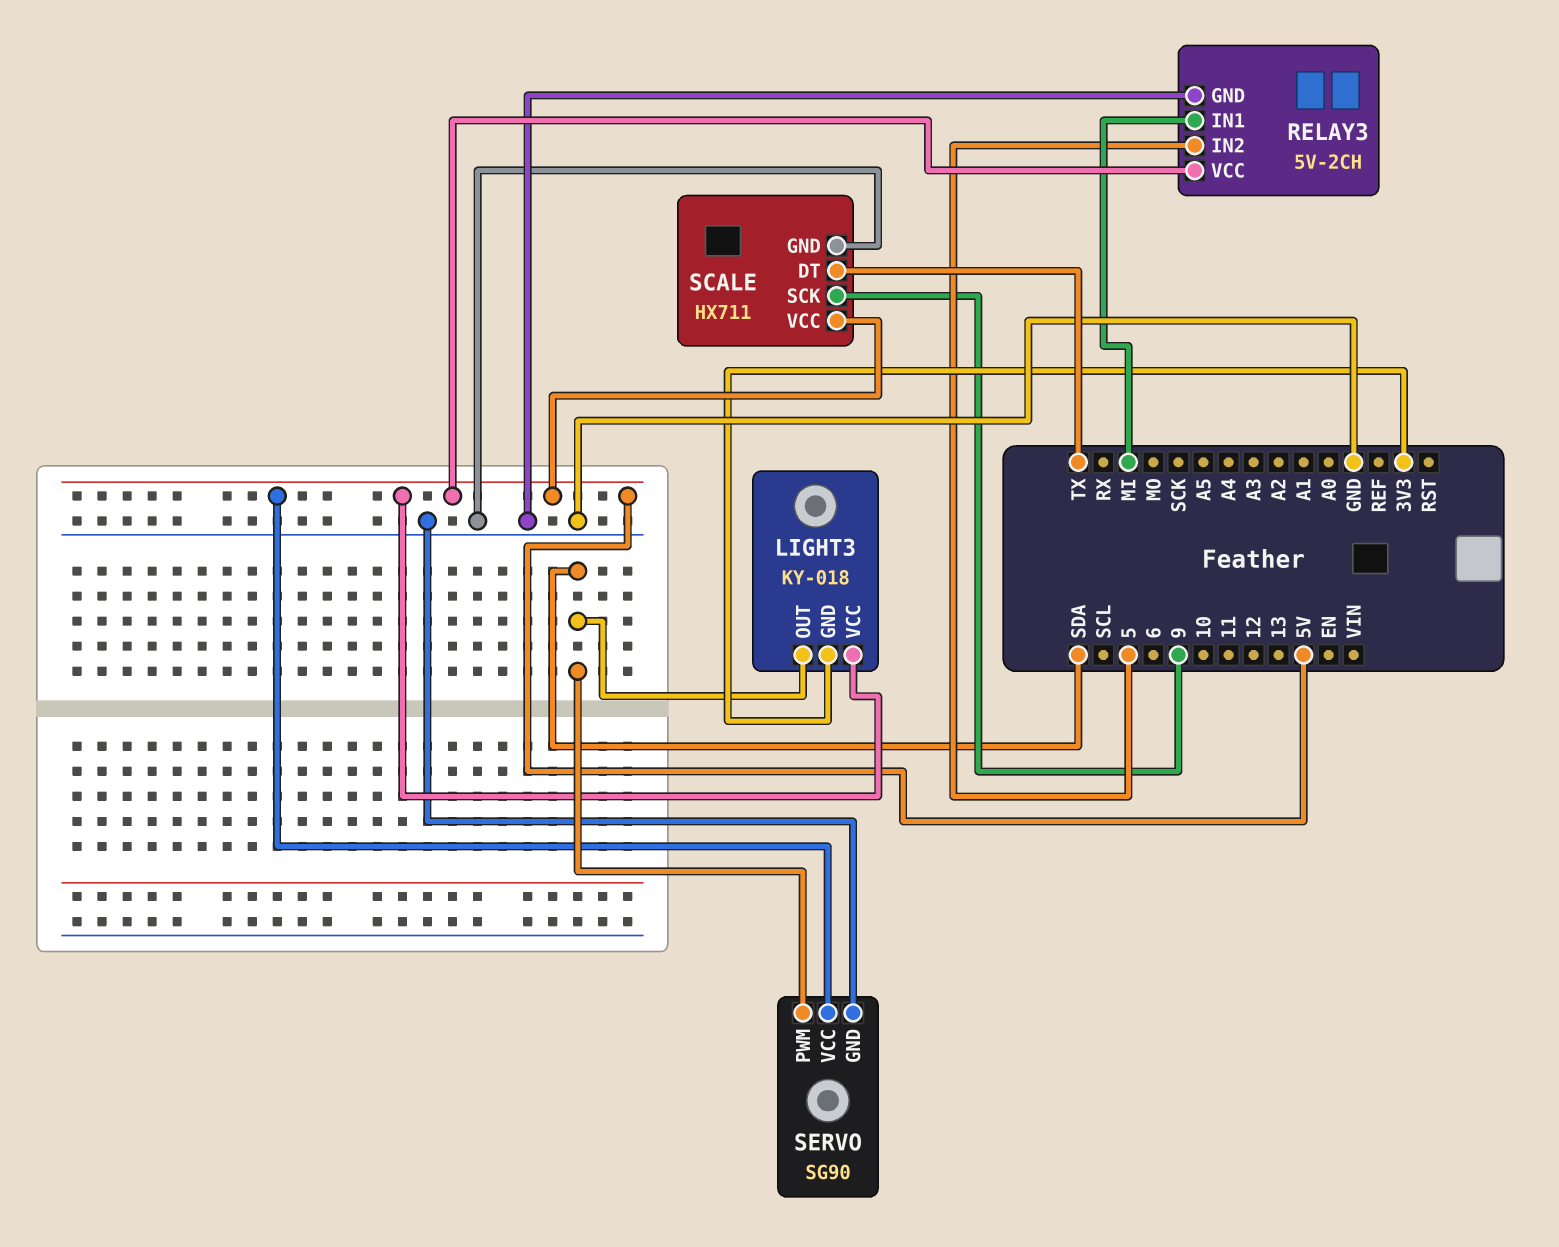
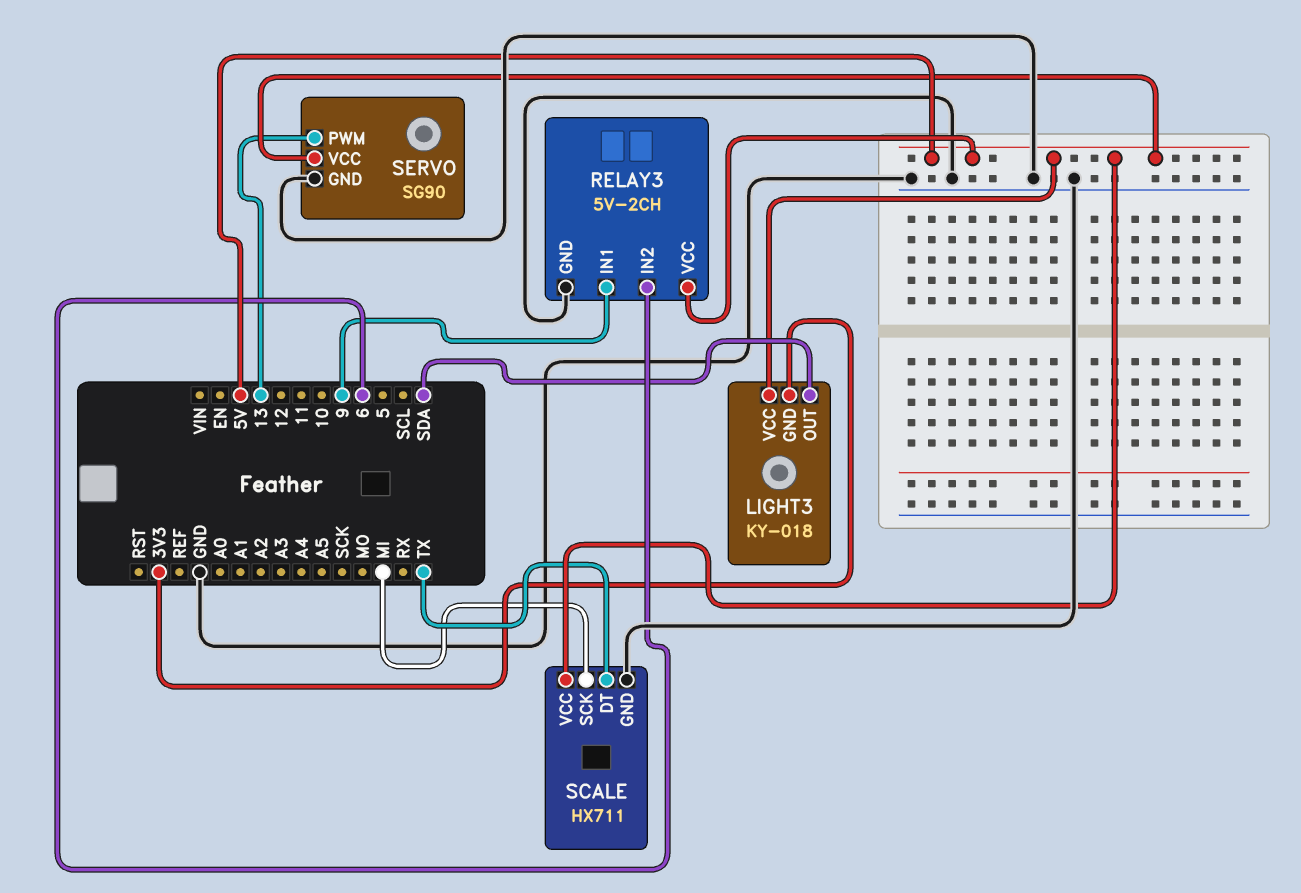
RELAY3 pin IN1: MI -> 9
RELAY3 pin IN2: 5 -> 6
SCALE pin SCK: 9 -> MI
SERVO pin PWM: SDA -> 13

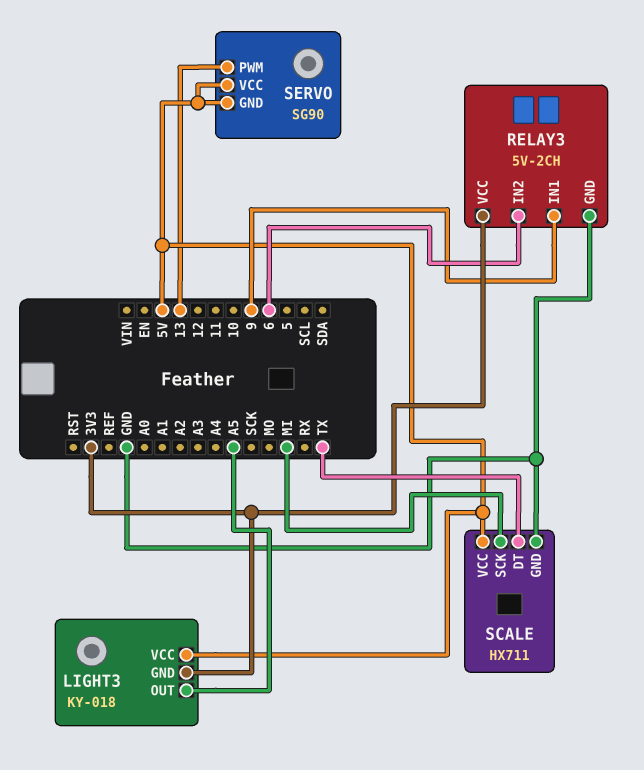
LIGHT3 pin OUT: SDA -> A5
RELAY3 pin VCC: 5V -> 3V3
SERVO pin GND: GND -> 5V

